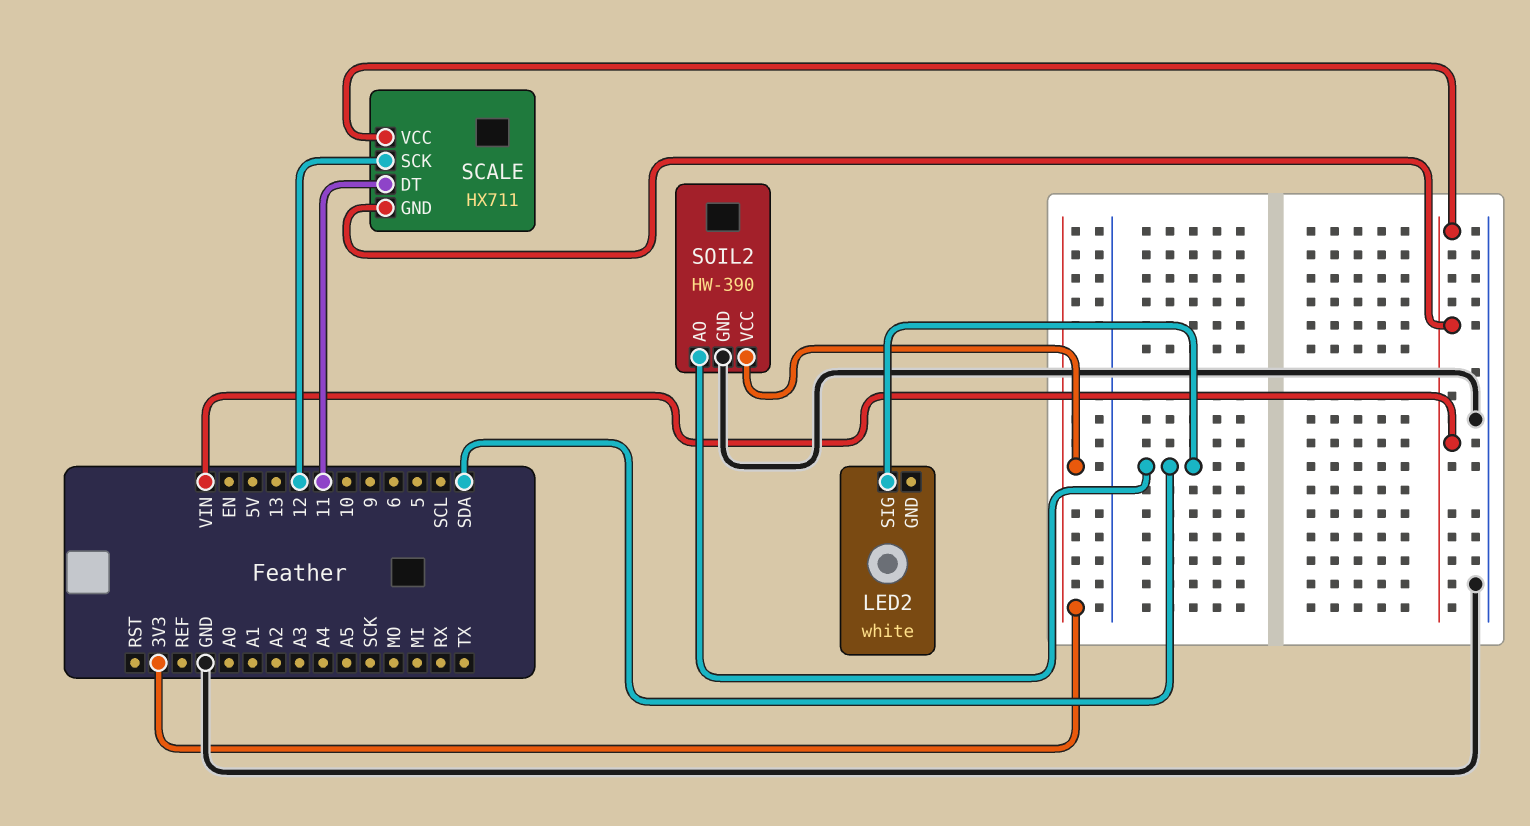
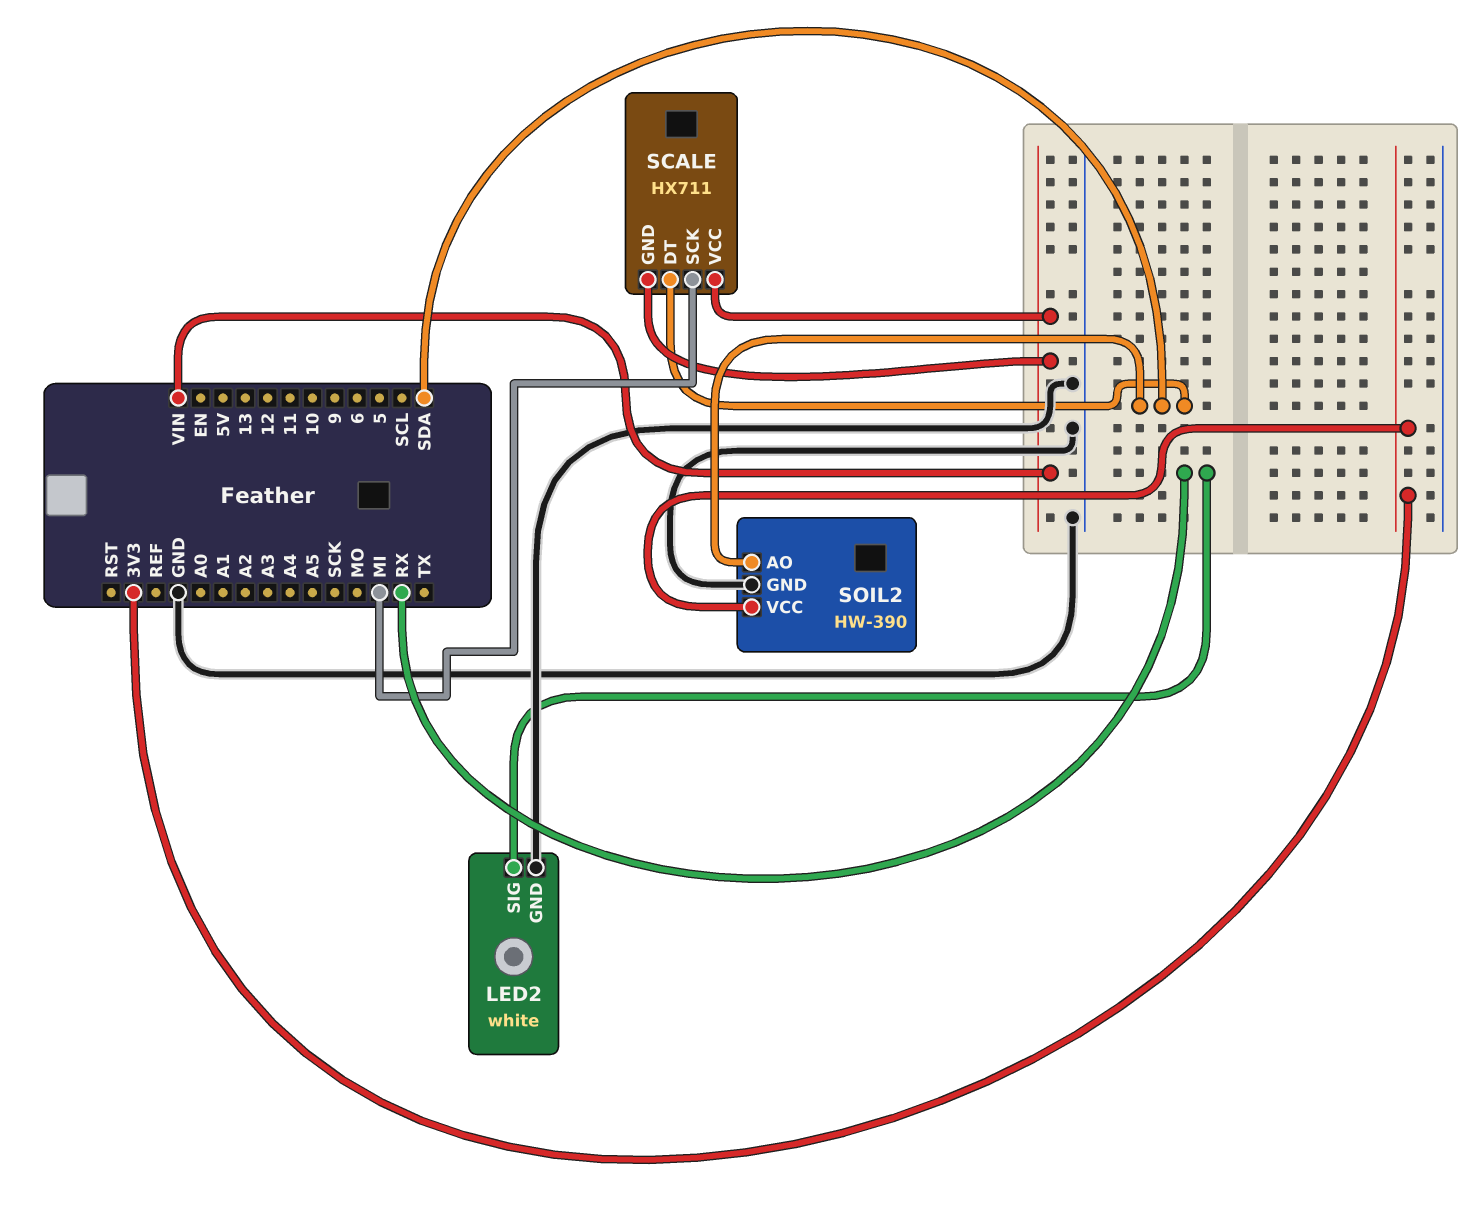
LED2 pin GND: none -> GND
LED2 pin SIG: SDA -> RX
SCALE pin DT: 11 -> SDA
SCALE pin SCK: 12 -> MI

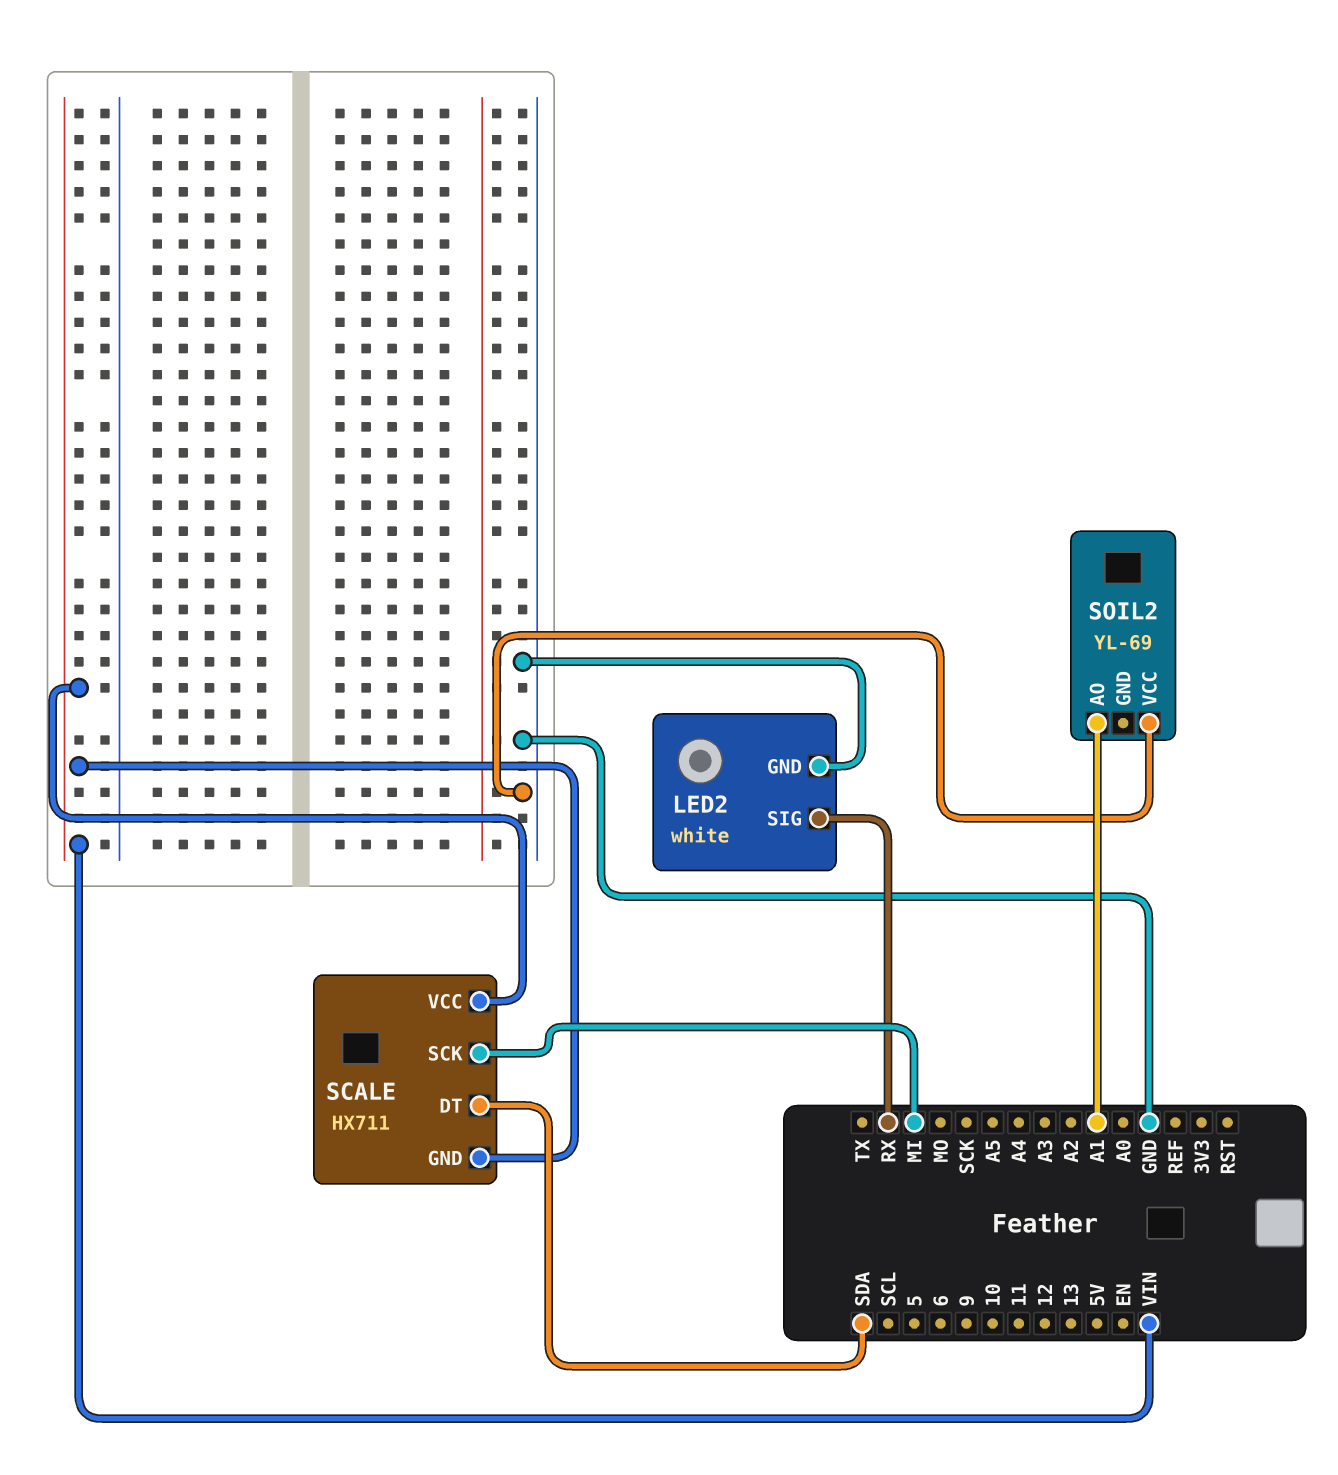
SOIL2: HW-390 -> YL-69
SOIL2 pin AO: SDA -> A1
SOIL2 pin GND: GND -> none
SOIL2 pin VCC: 3V3 -> GND

